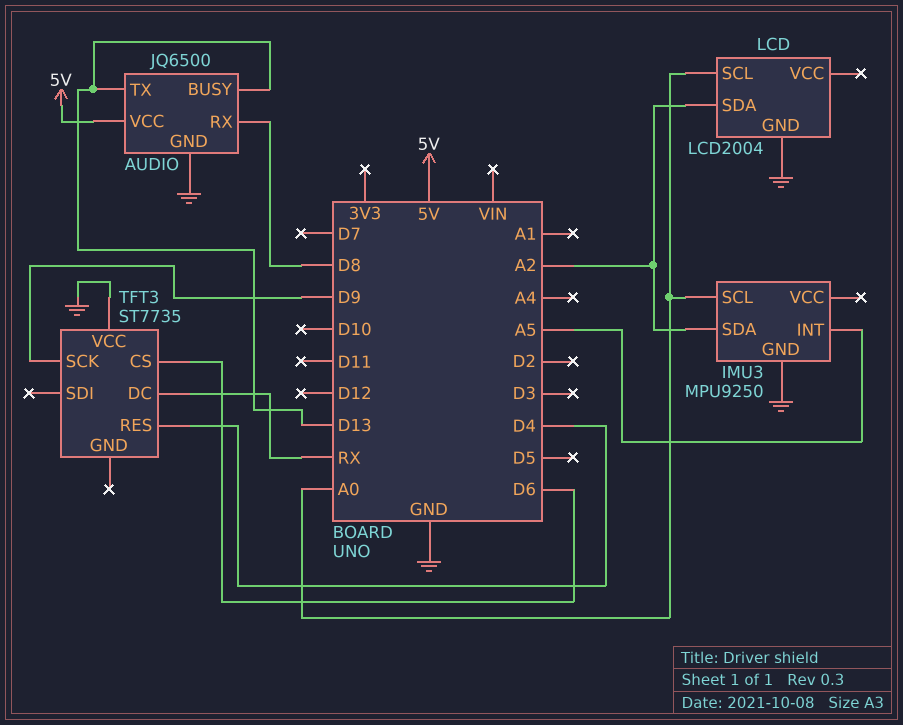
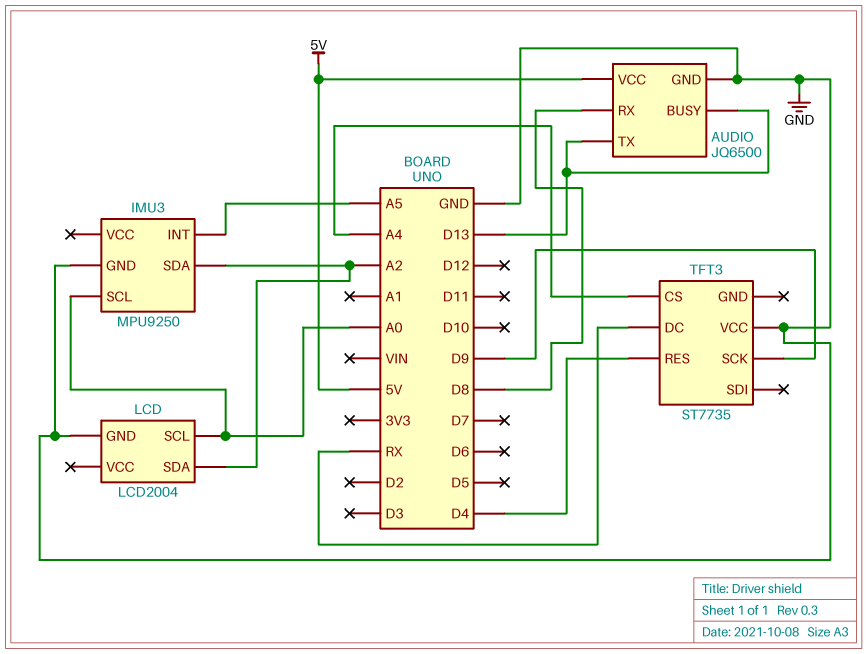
TFT3 pin CS: D6 -> A4

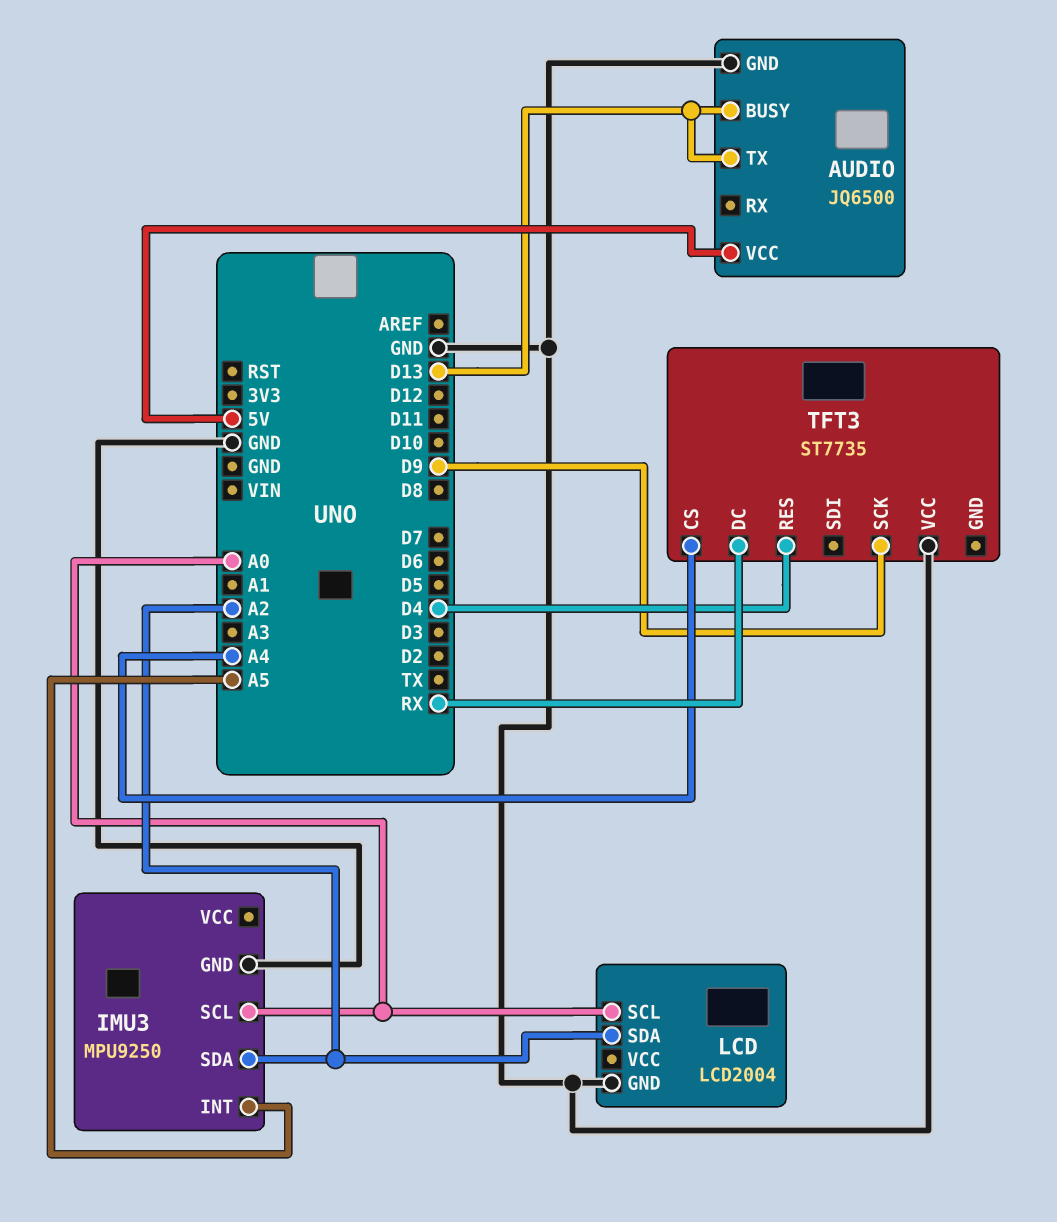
AUDIO pin RX: D8 -> none

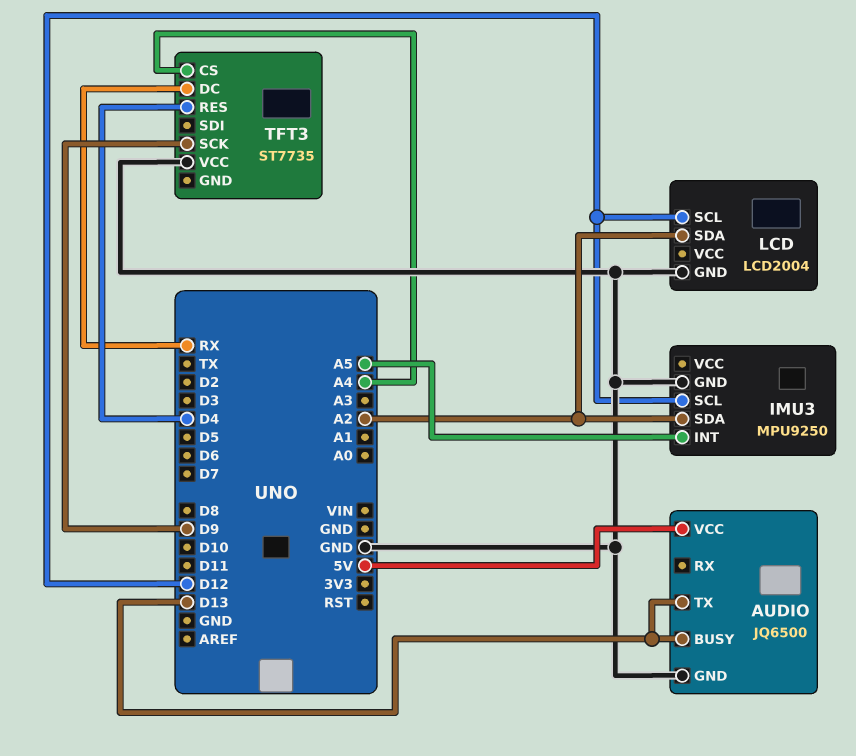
IMU3 pin SCL: A0 -> D12
LCD pin SCL: A0 -> D12

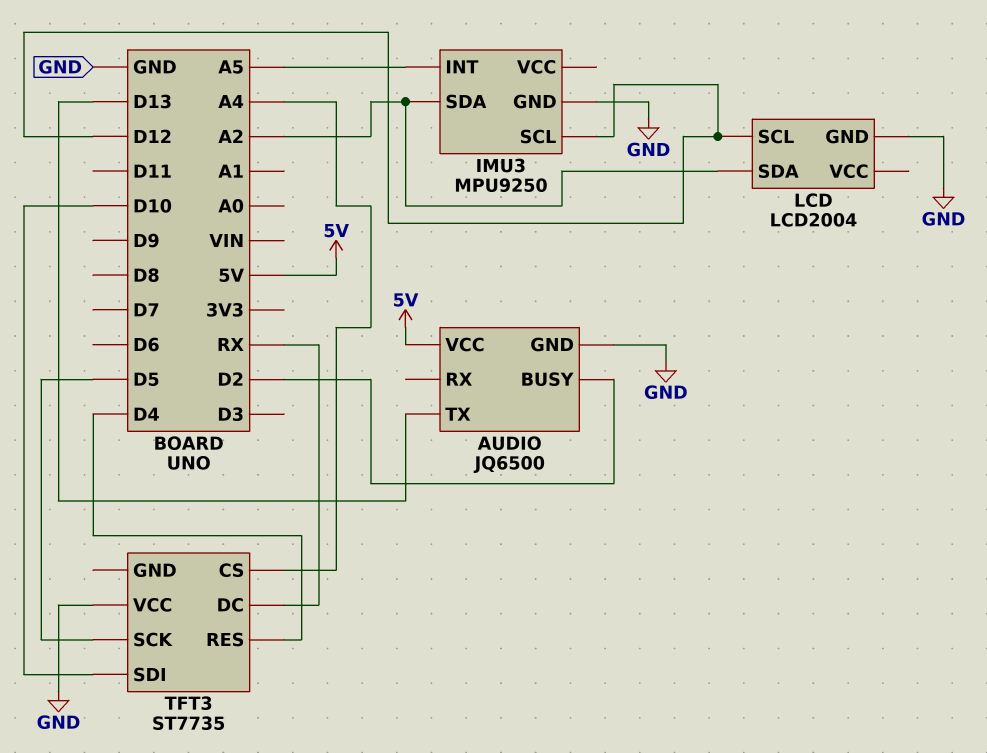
AUDIO pin BUSY: D13 -> D2
TFT3 pin SCK: D9 -> D5
TFT3 pin SDI: none -> D10

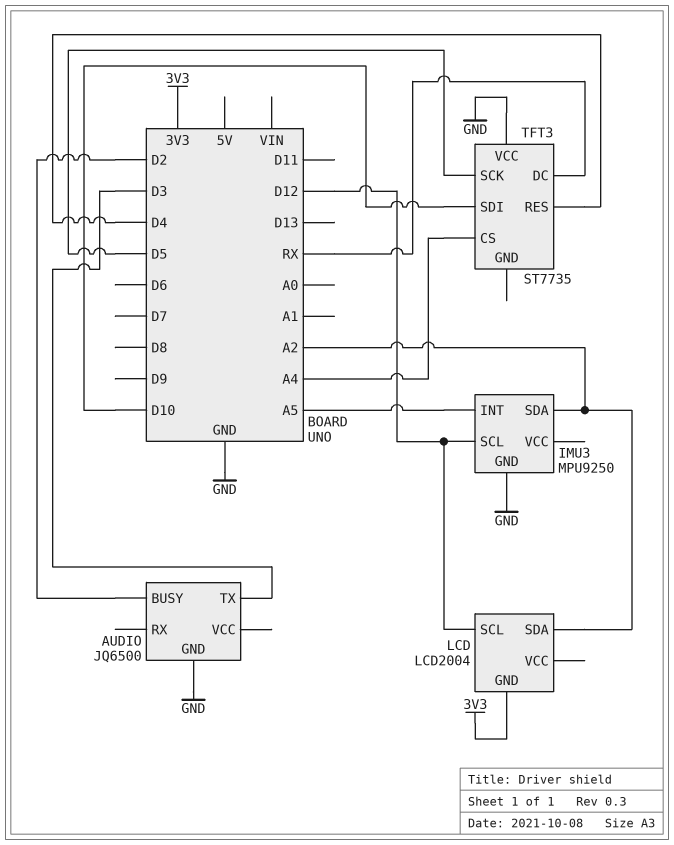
AUDIO pin TX: D13 -> D3
AUDIO pin VCC: 5V -> none
LCD pin GND: GND -> 3V3

